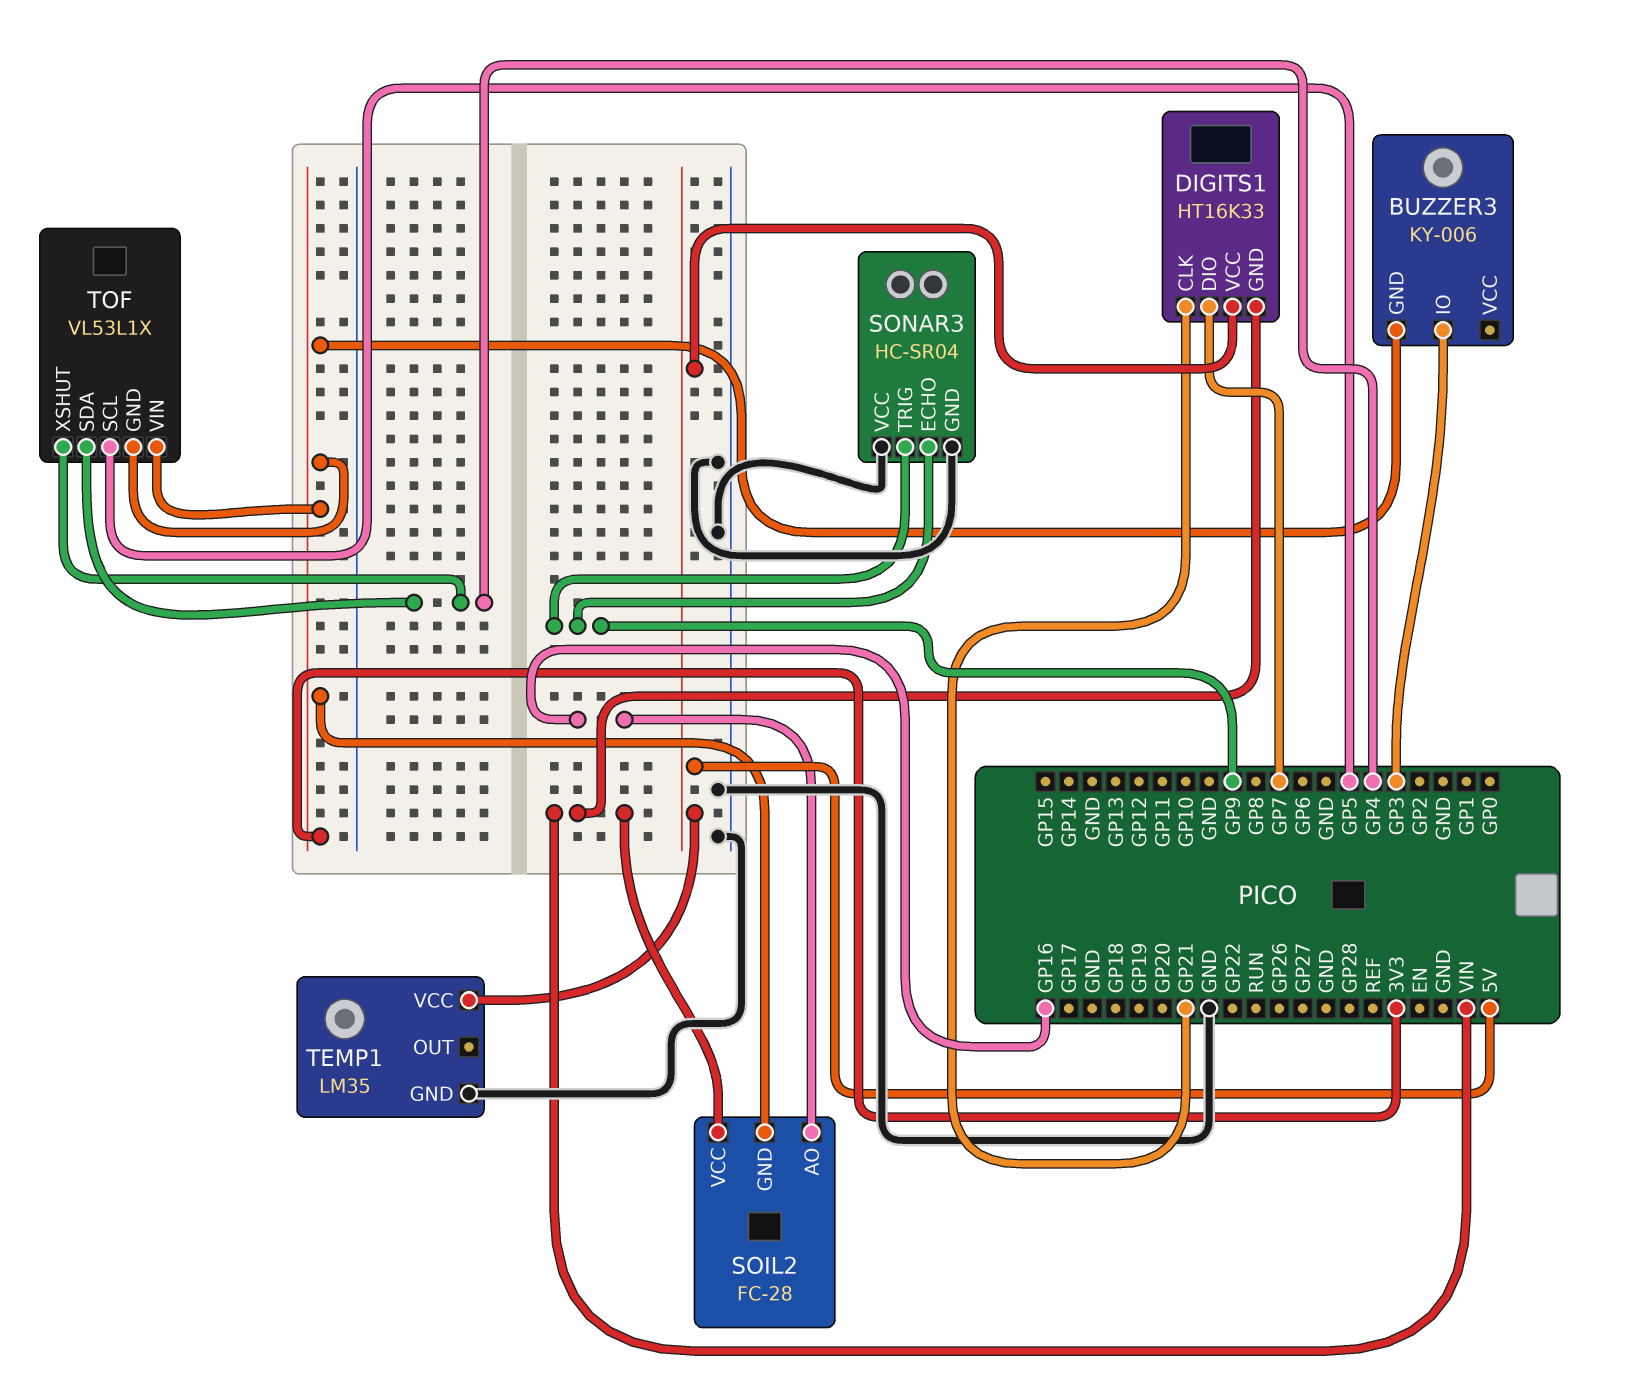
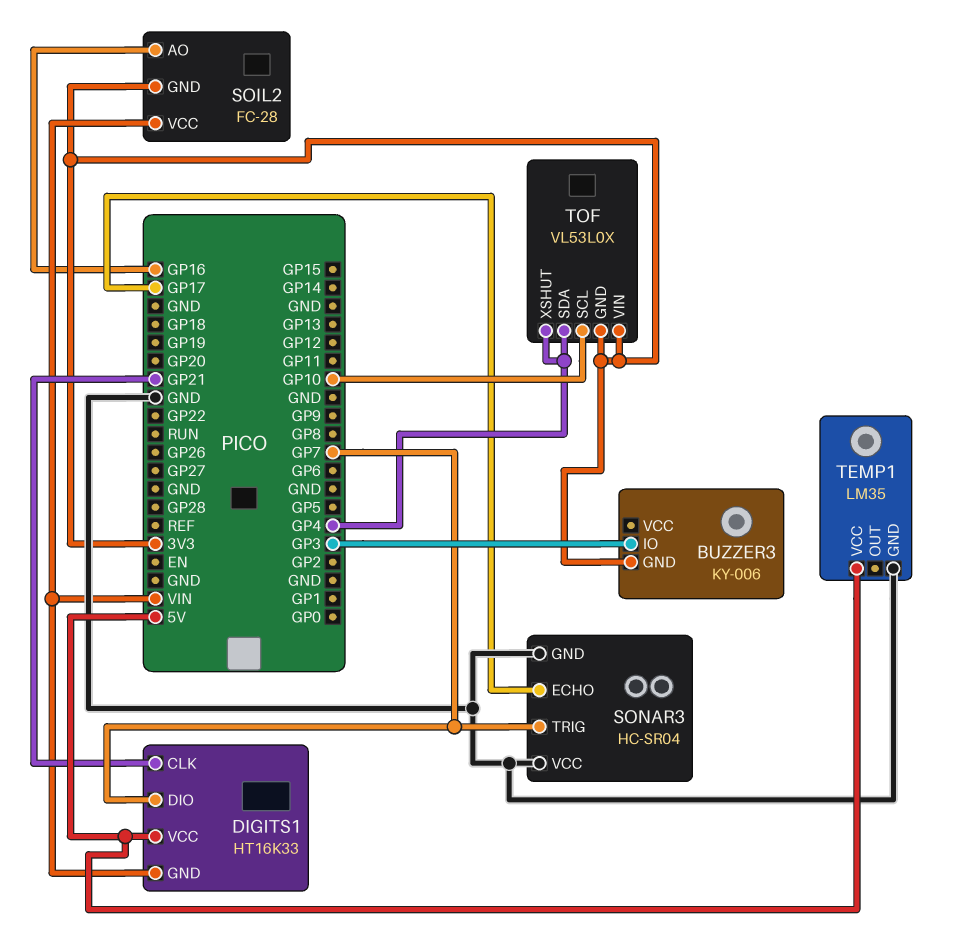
SONAR3 pin ECHO: GP9 -> GP17
SONAR3 pin TRIG: GP9 -> GP7
TOF: VL53L1X -> VL53L0X
TOF pin SCL: GP5 -> GP10

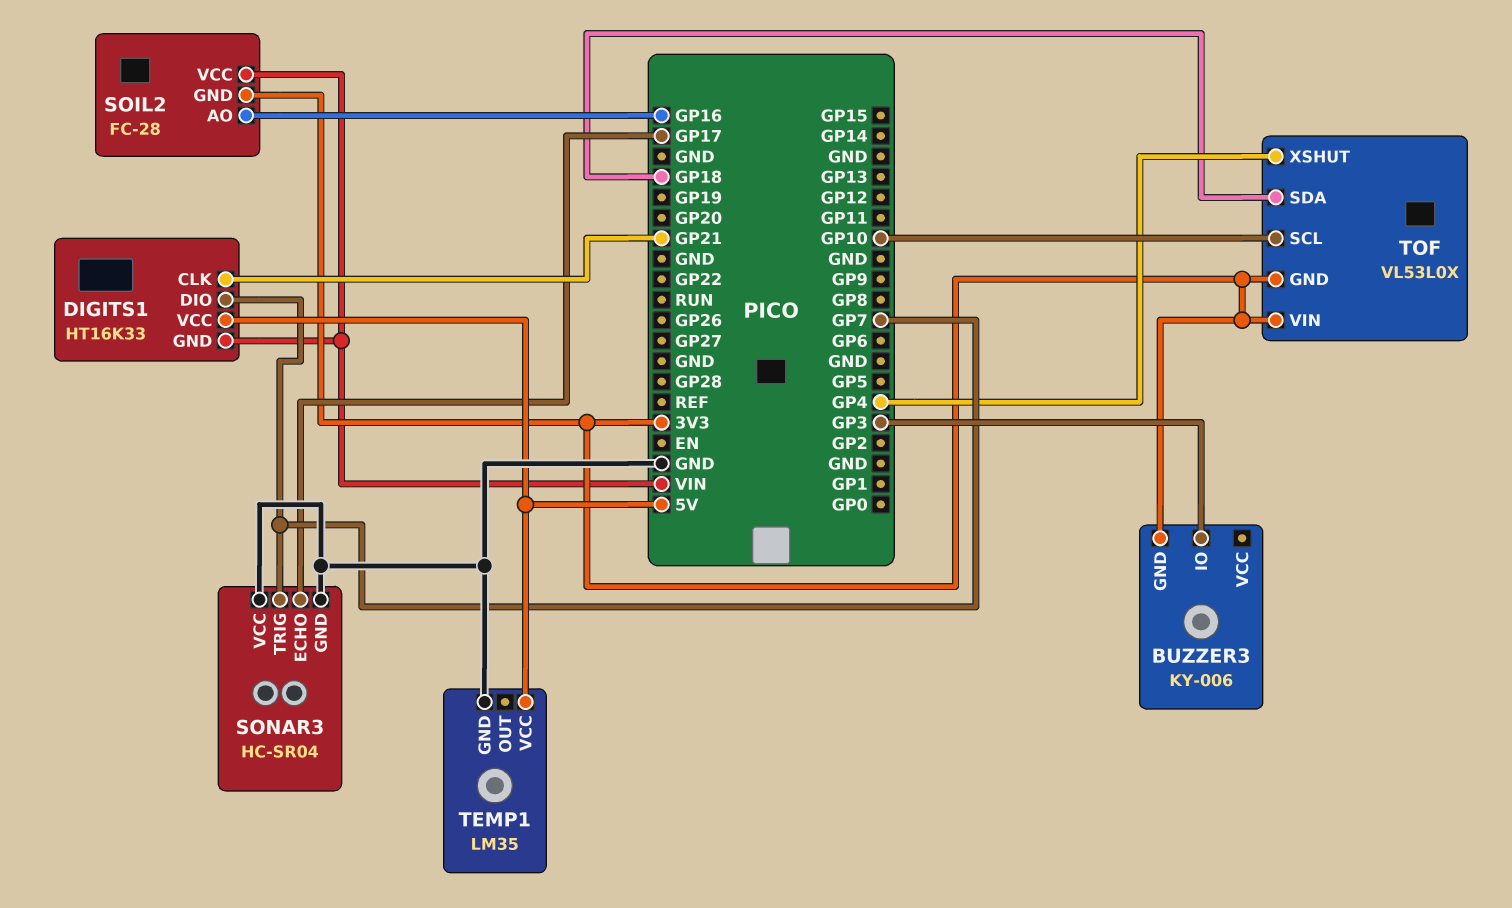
TOF pin SDA: GP4 -> GP18

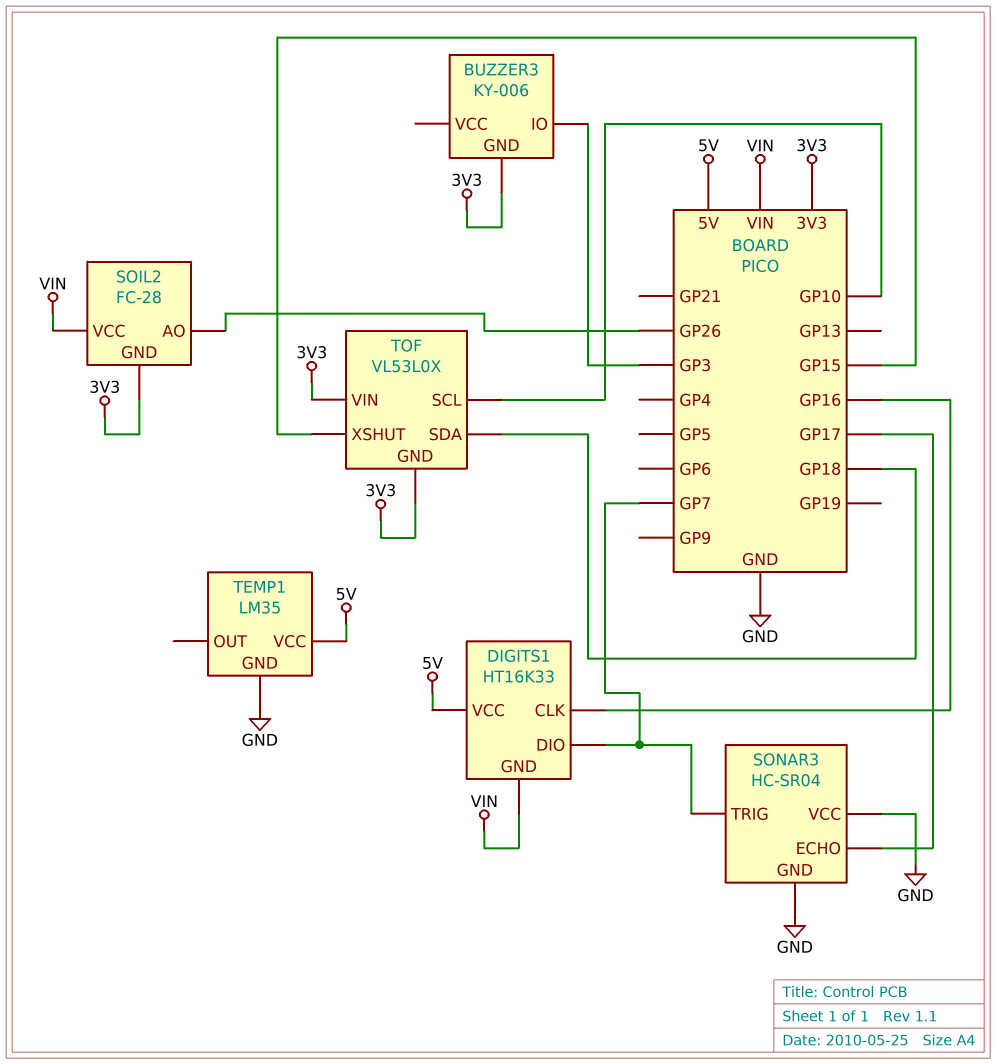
DIGITS1 pin CLK: GP21 -> GP16
SOIL2 pin AO: GP16 -> GP26
TOF pin XSHUT: GP4 -> GP15

